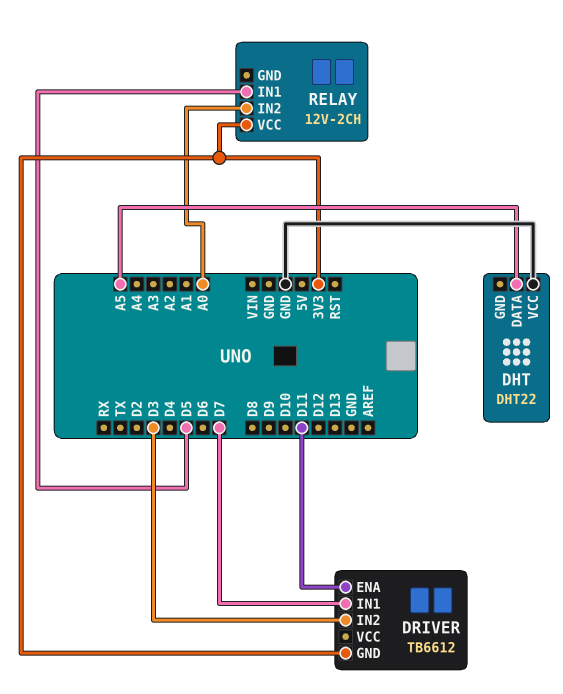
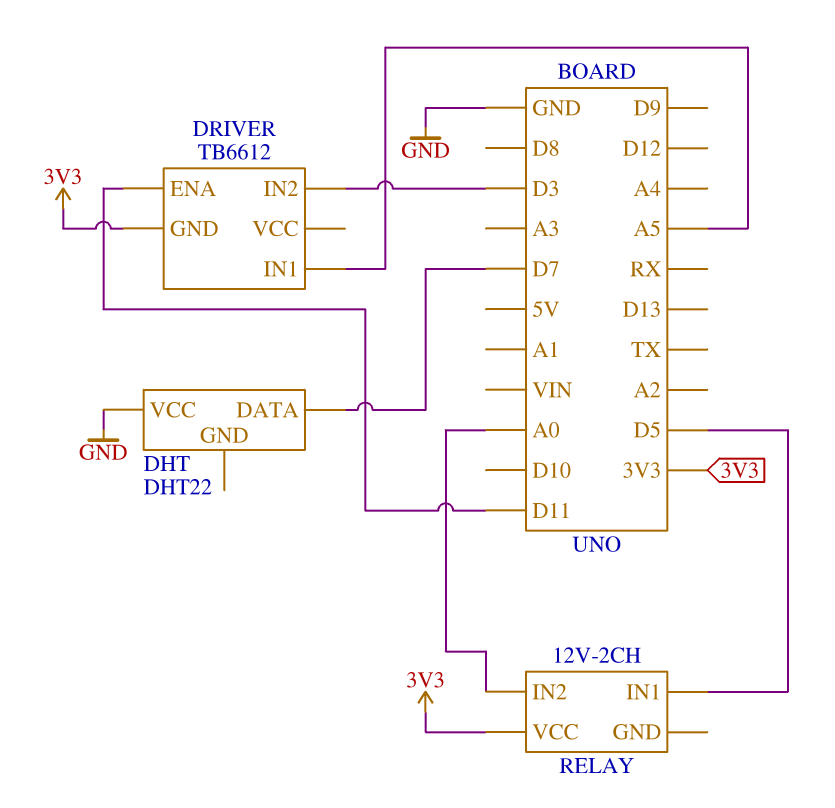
DHT pin DATA: A5 -> D7
DRIVER pin IN1: D7 -> A5

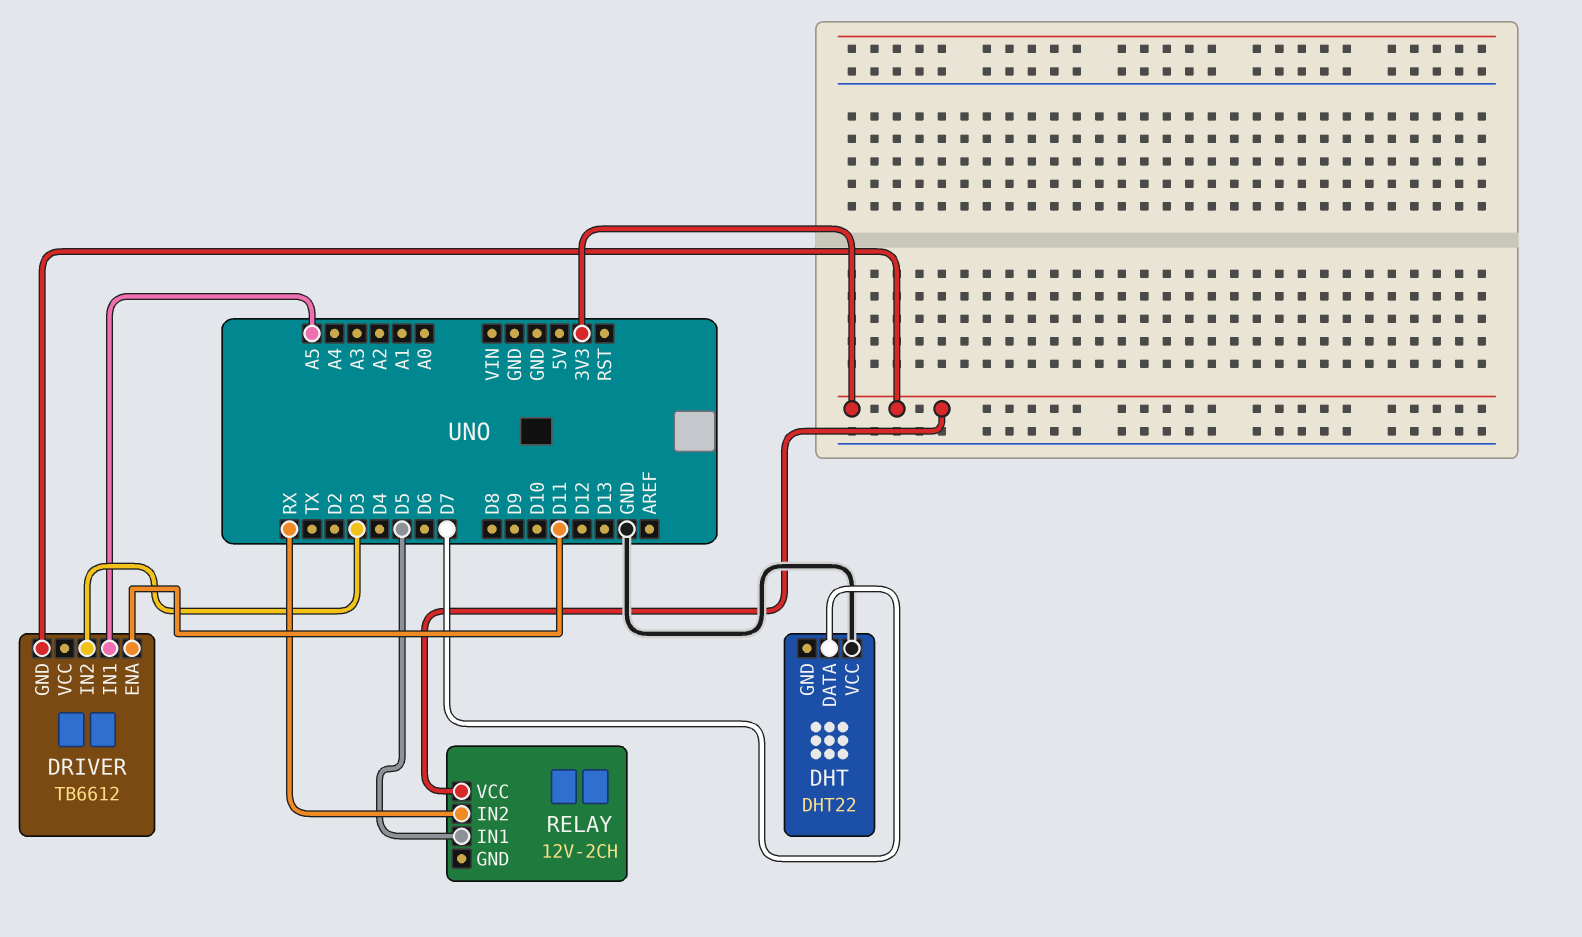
RELAY pin IN2: A0 -> RX

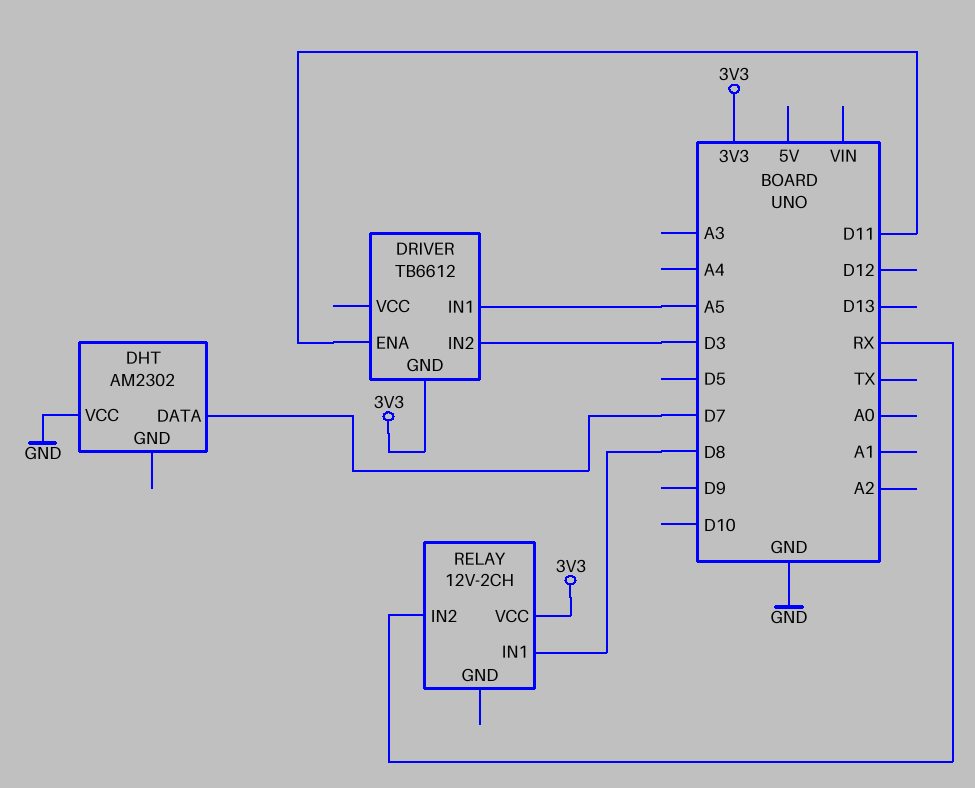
DHT: DHT22 -> AM2302
RELAY pin IN1: D5 -> D8

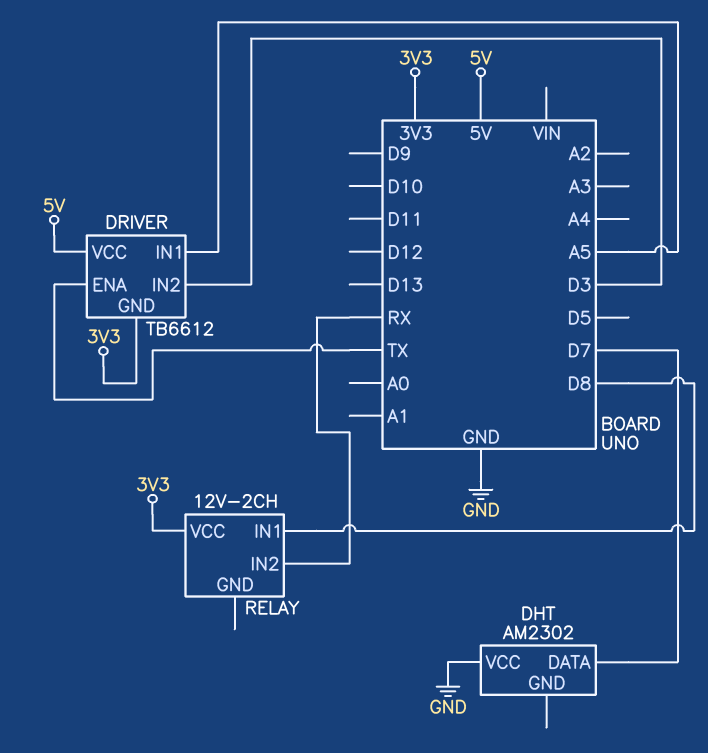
DRIVER pin ENA: D11 -> TX
DRIVER pin VCC: none -> 5V

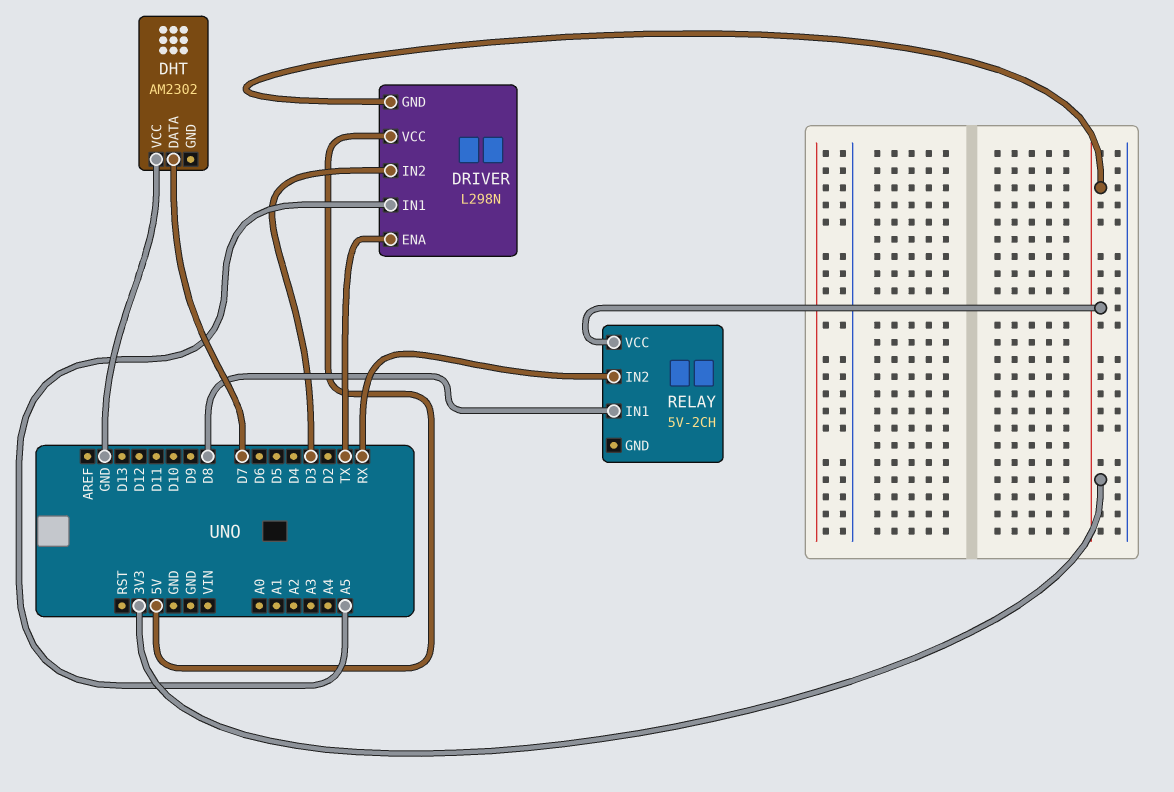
DRIVER: TB6612 -> L298N
RELAY: 12V-2CH -> 5V-2CH

